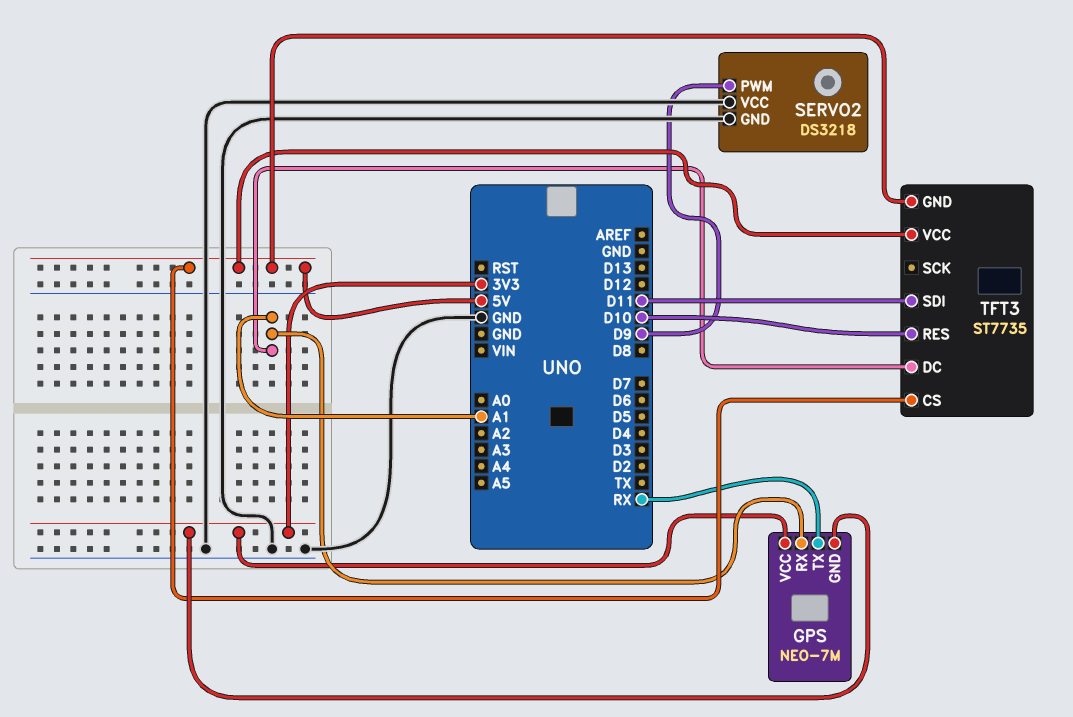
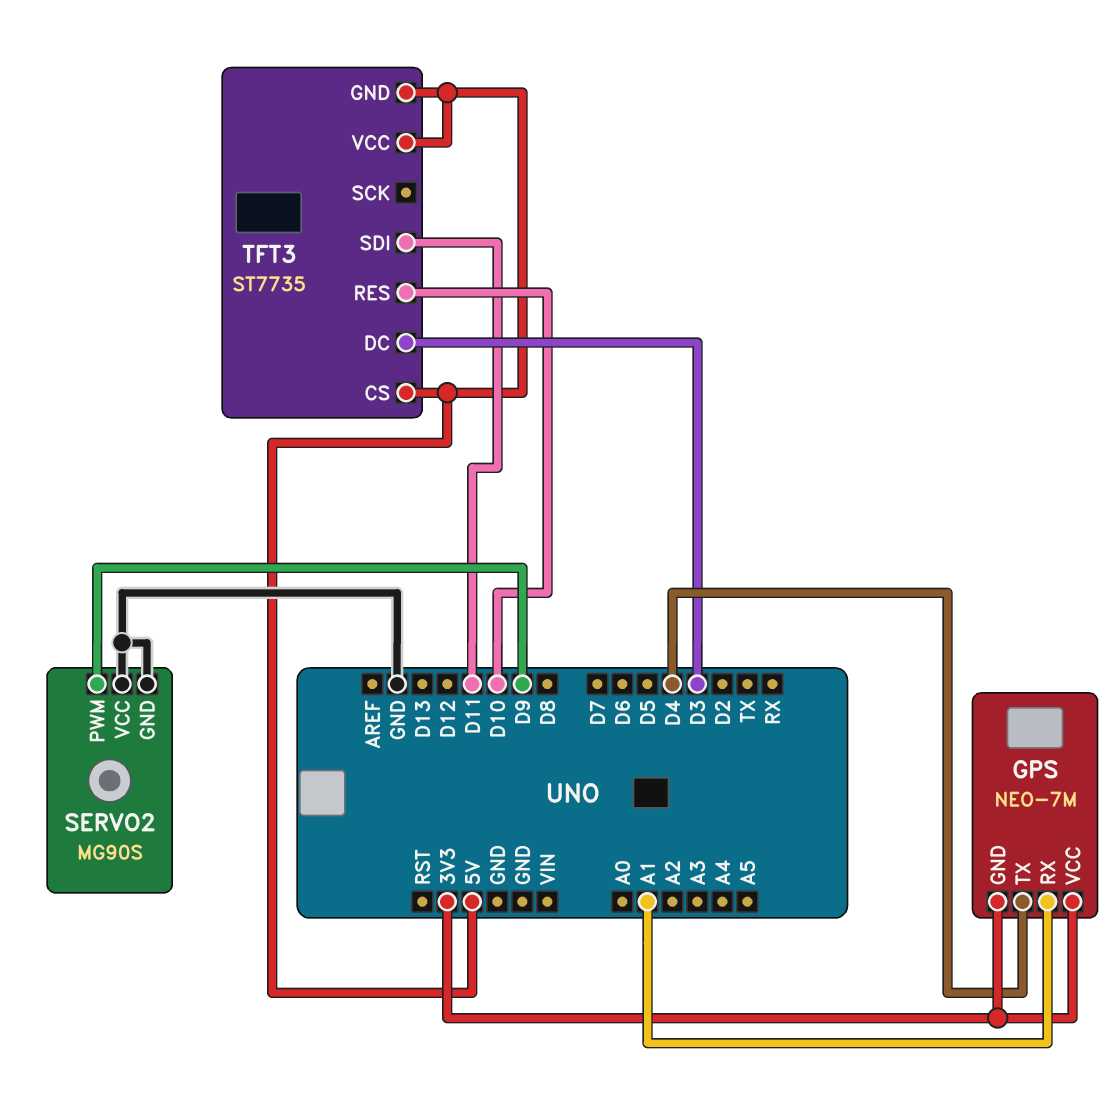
GPS pin TX: RX -> D4
SERVO2: DS3218 -> MG90S
TFT3 pin DC: A1 -> D3

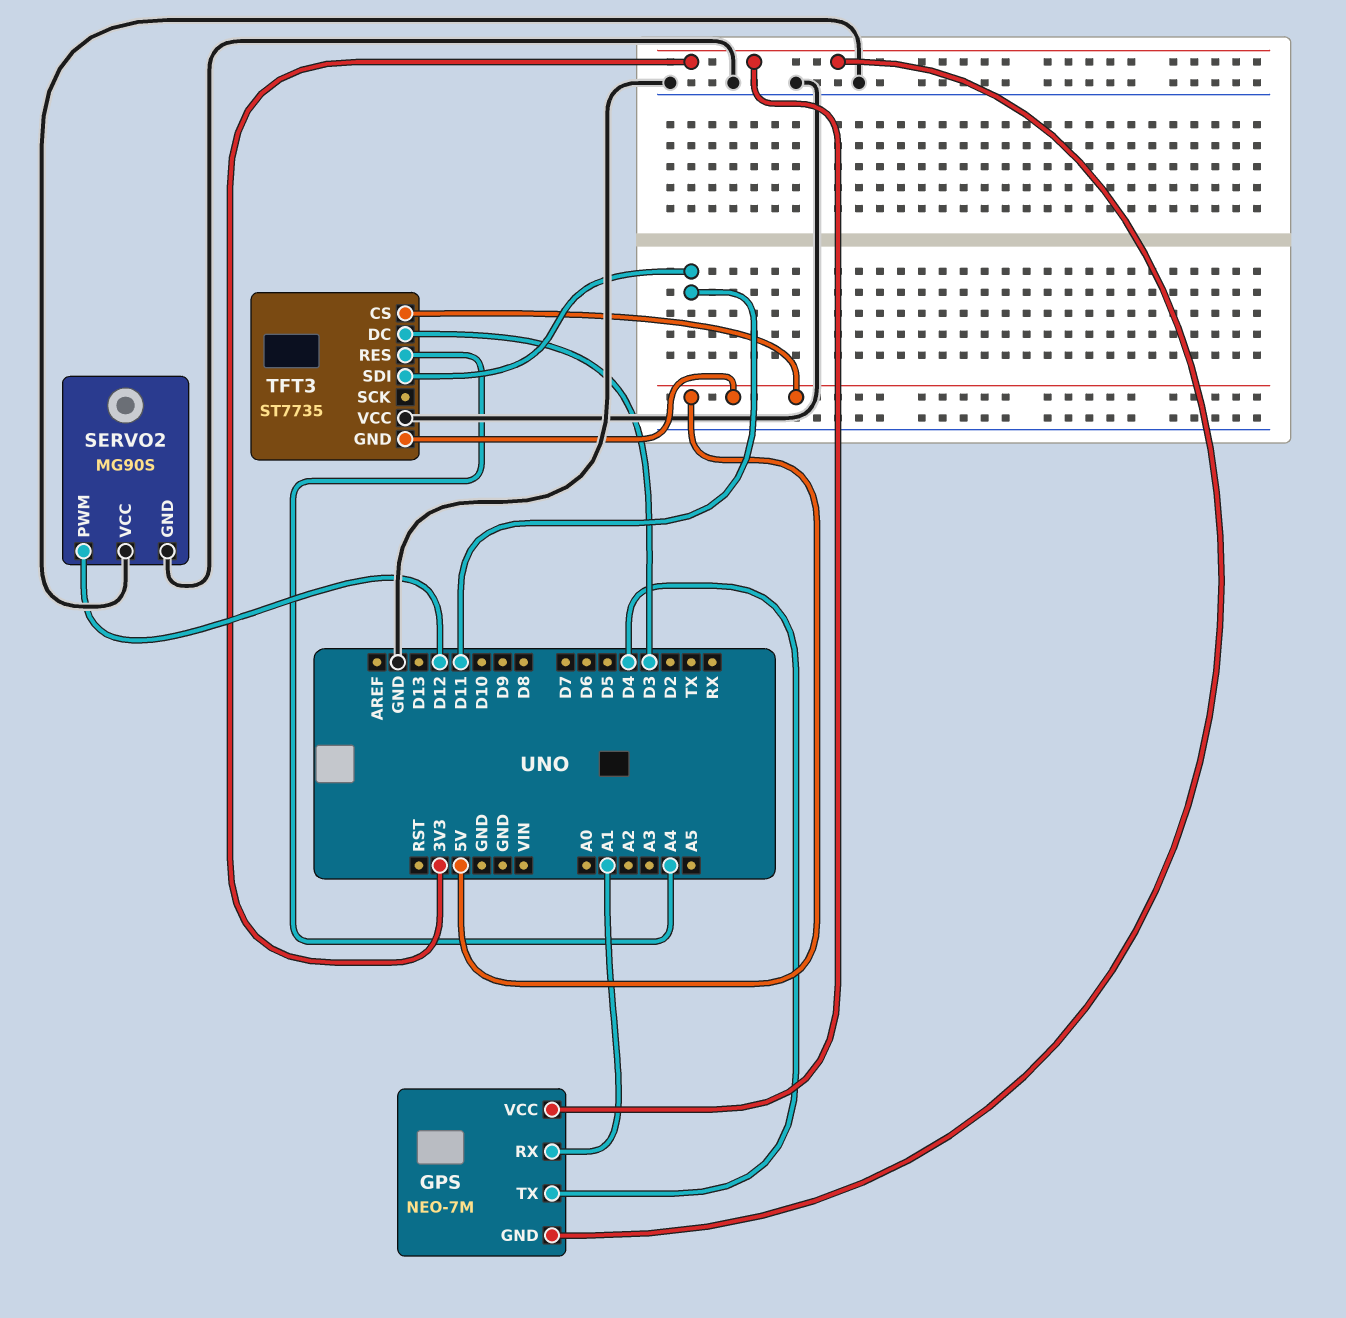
SERVO2 pin PWM: D9 -> D12
TFT3 pin RES: D10 -> A4
TFT3 pin VCC: 5V -> GND

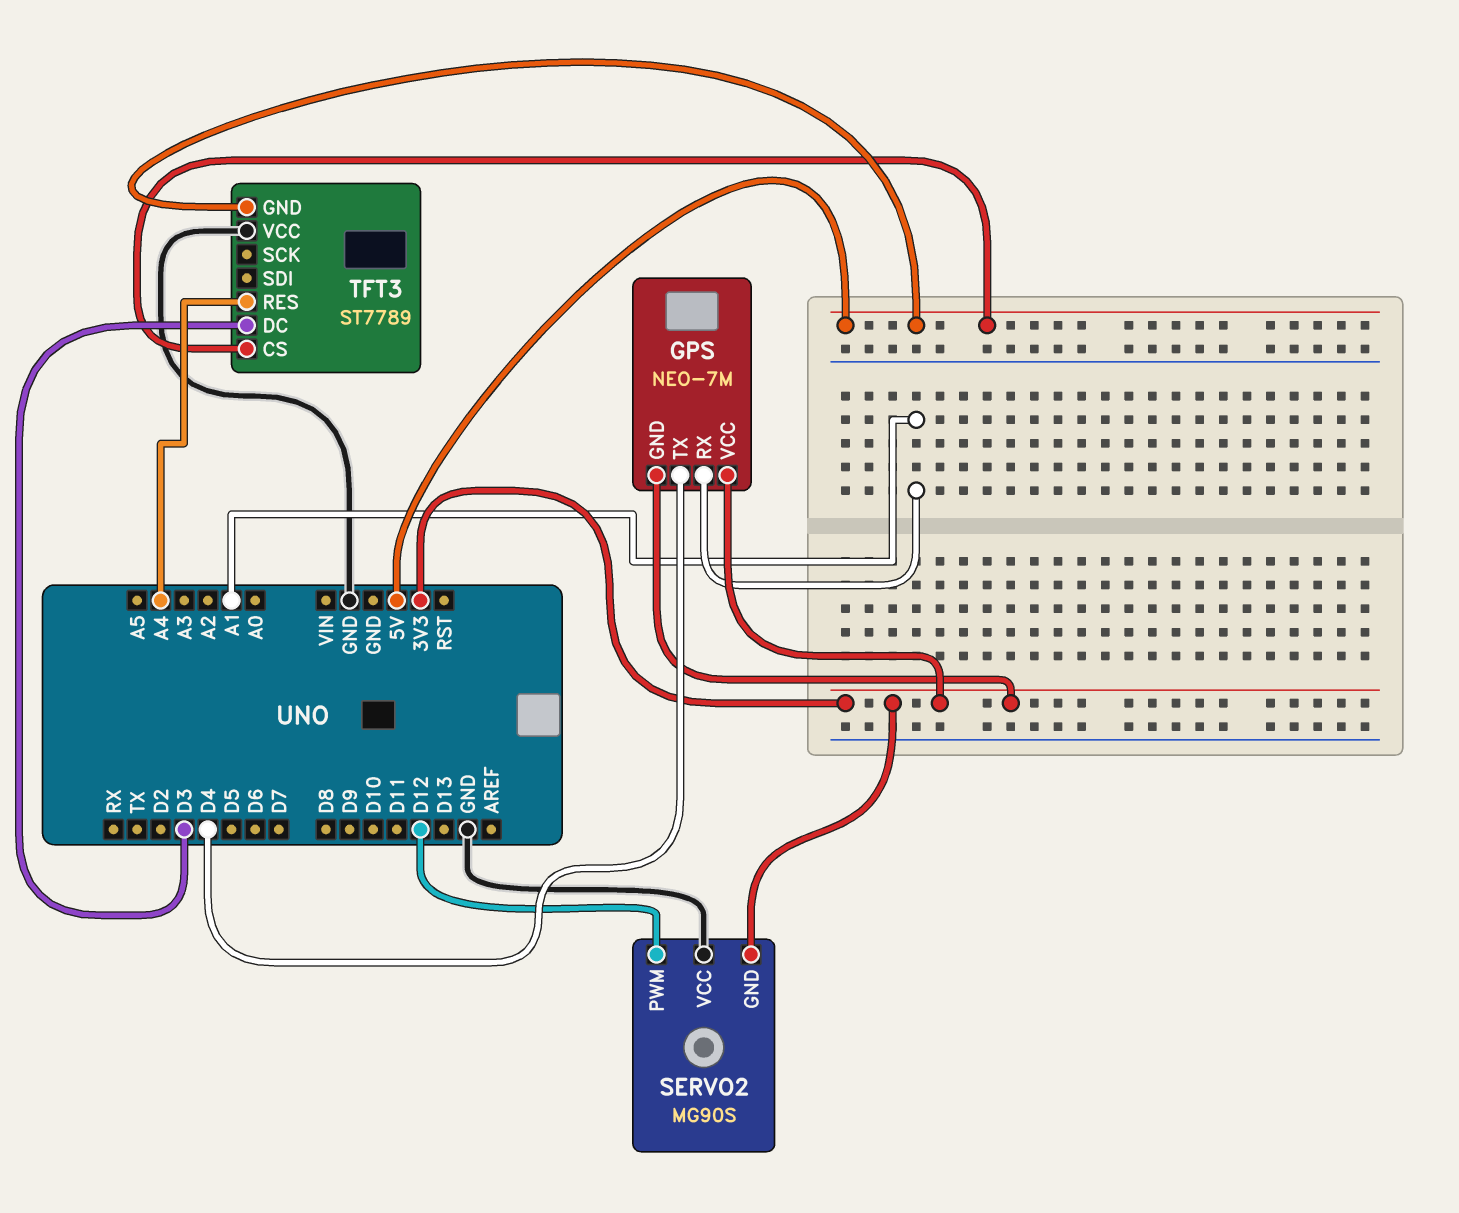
SERVO2 pin GND: GND -> 3V3
TFT3: ST7735 -> ST7789
TFT3 pin SDI: D11 -> none

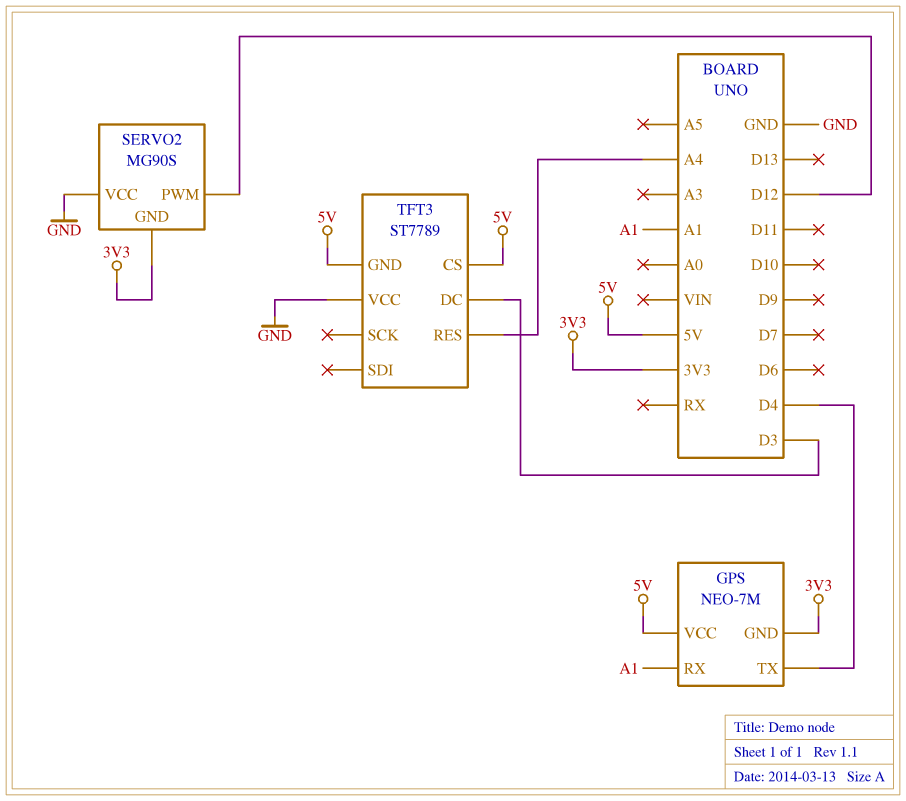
GPS pin VCC: 3V3 -> 5V

